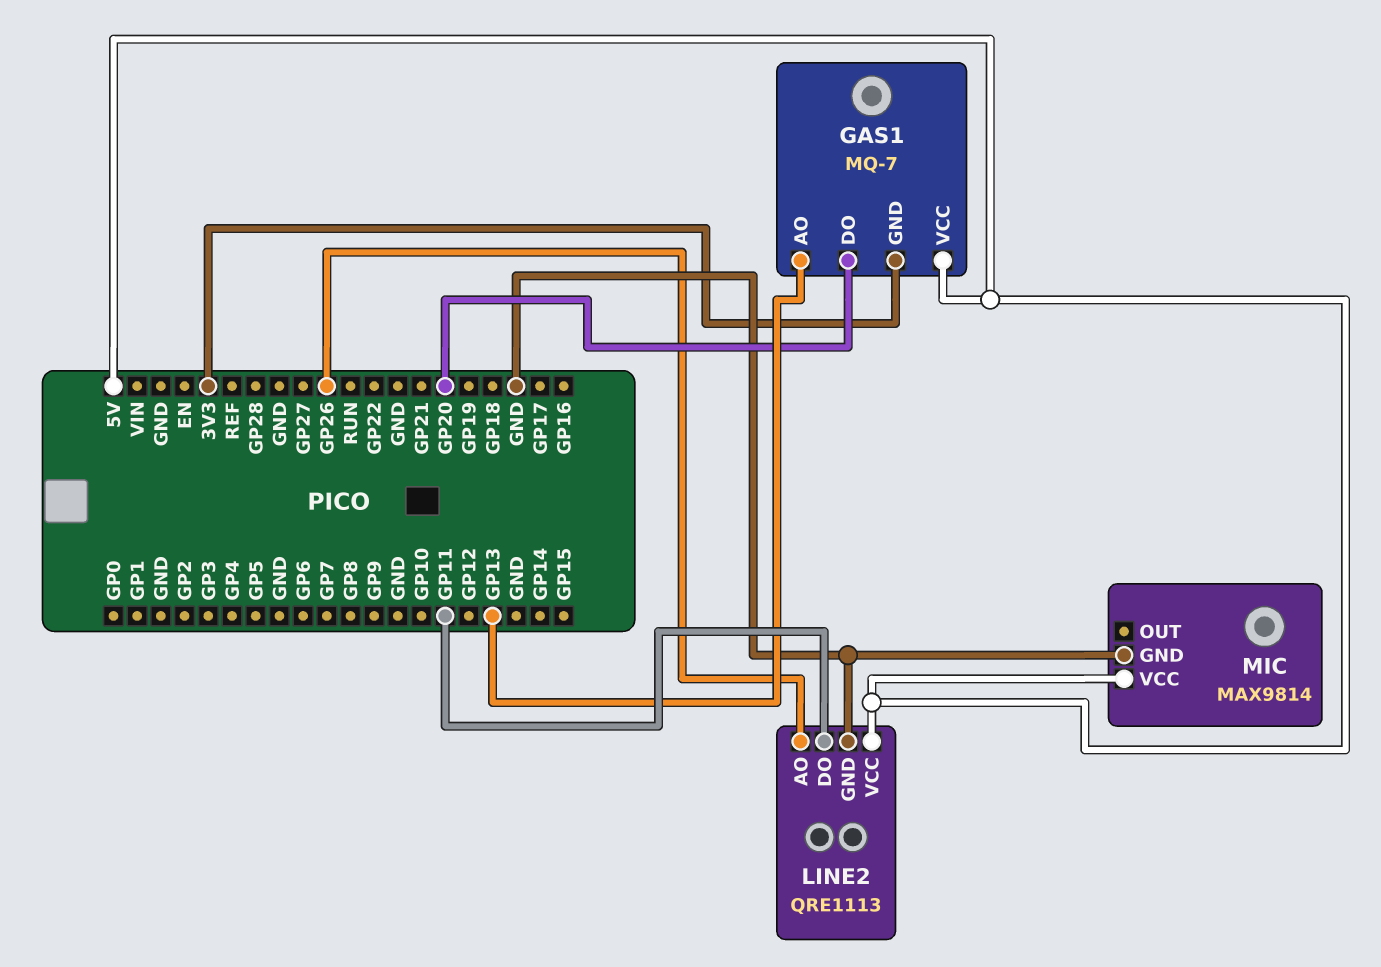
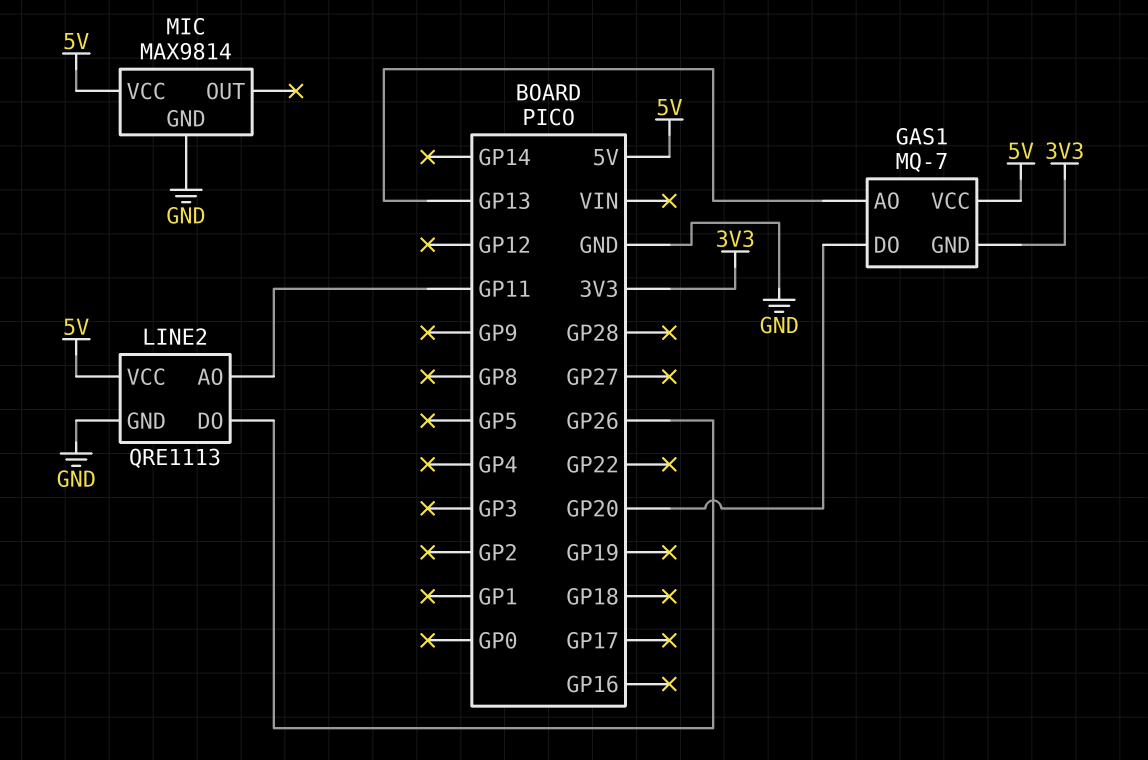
LINE2 pin AO: GP26 -> GP11
LINE2 pin DO: GP11 -> GP26

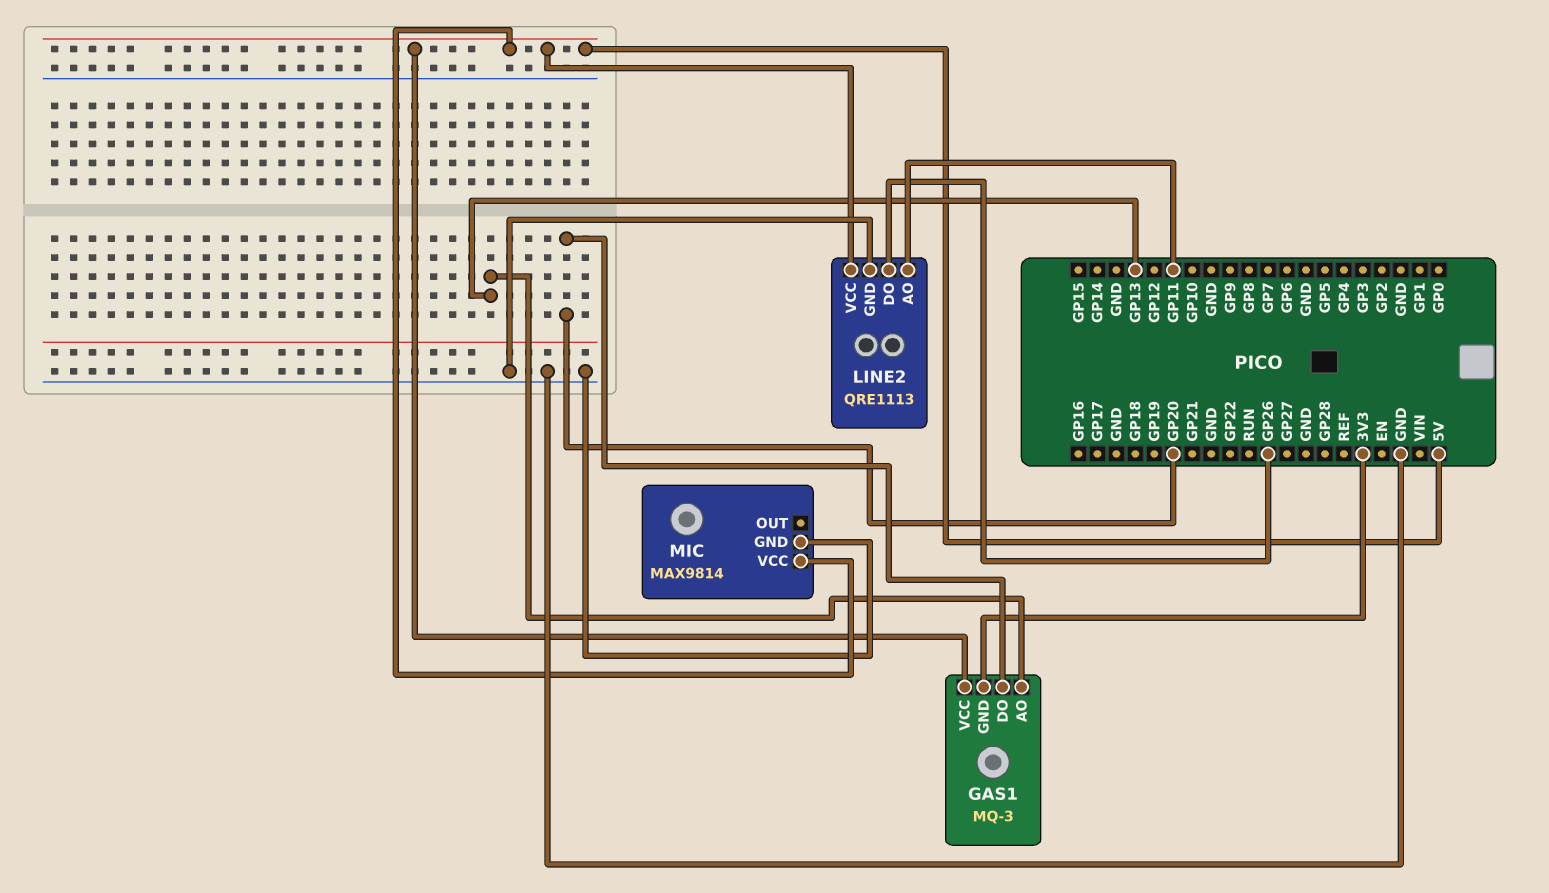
GAS1: MQ-7 -> MQ-3

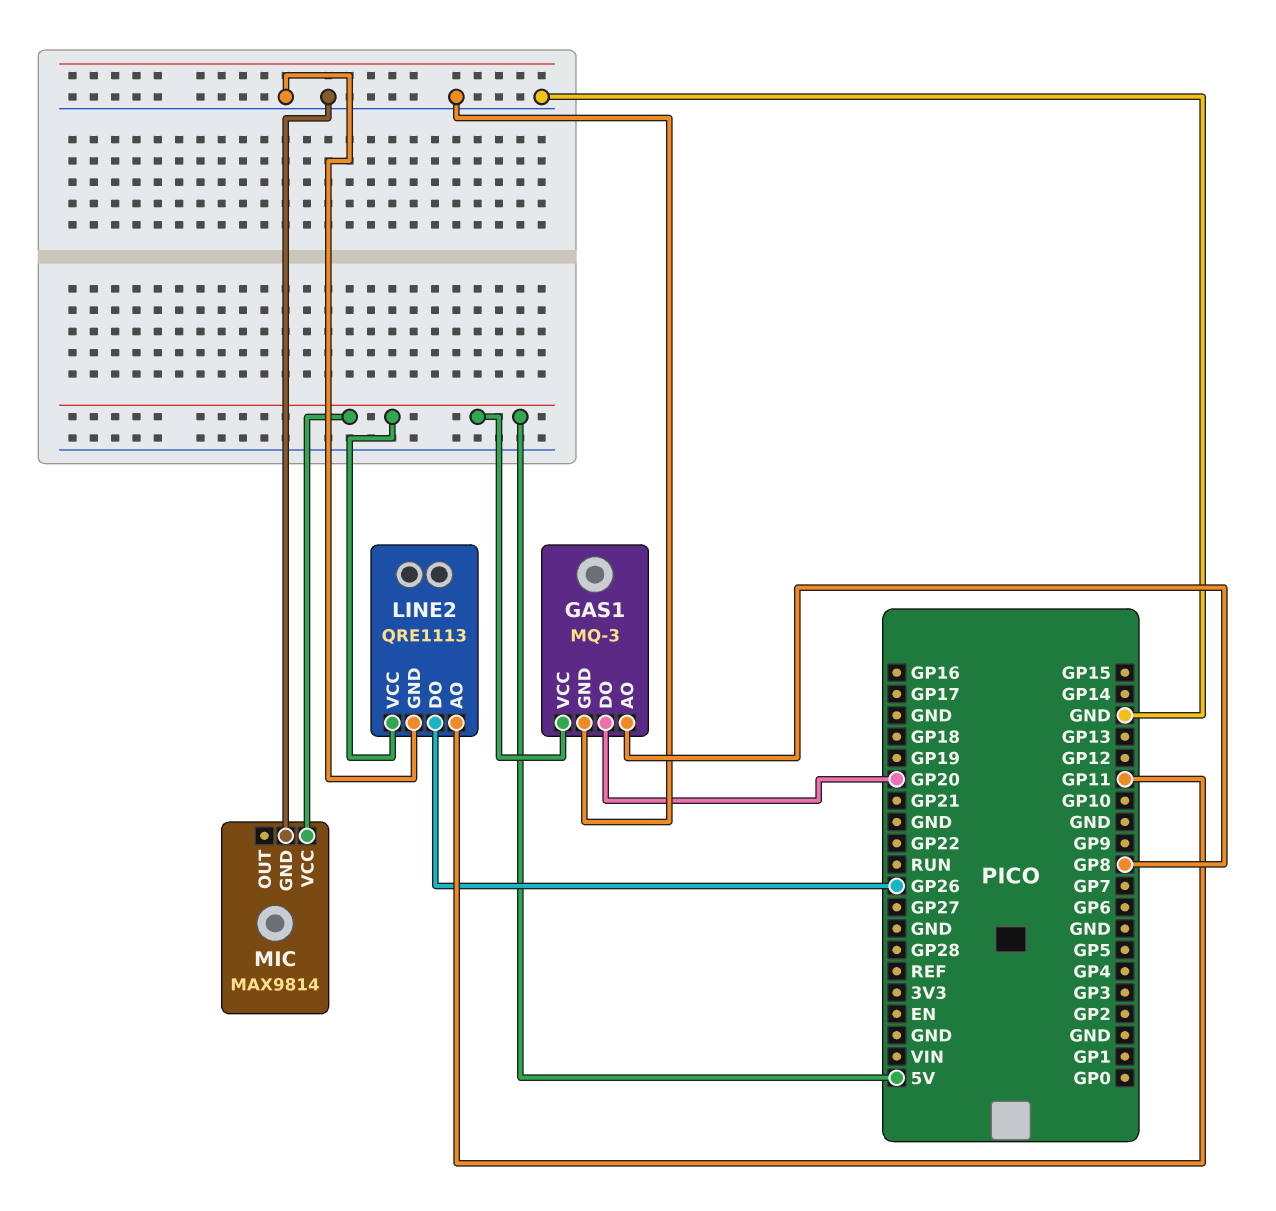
GAS1 pin AO: GP13 -> GP8
GAS1 pin GND: 3V3 -> GND

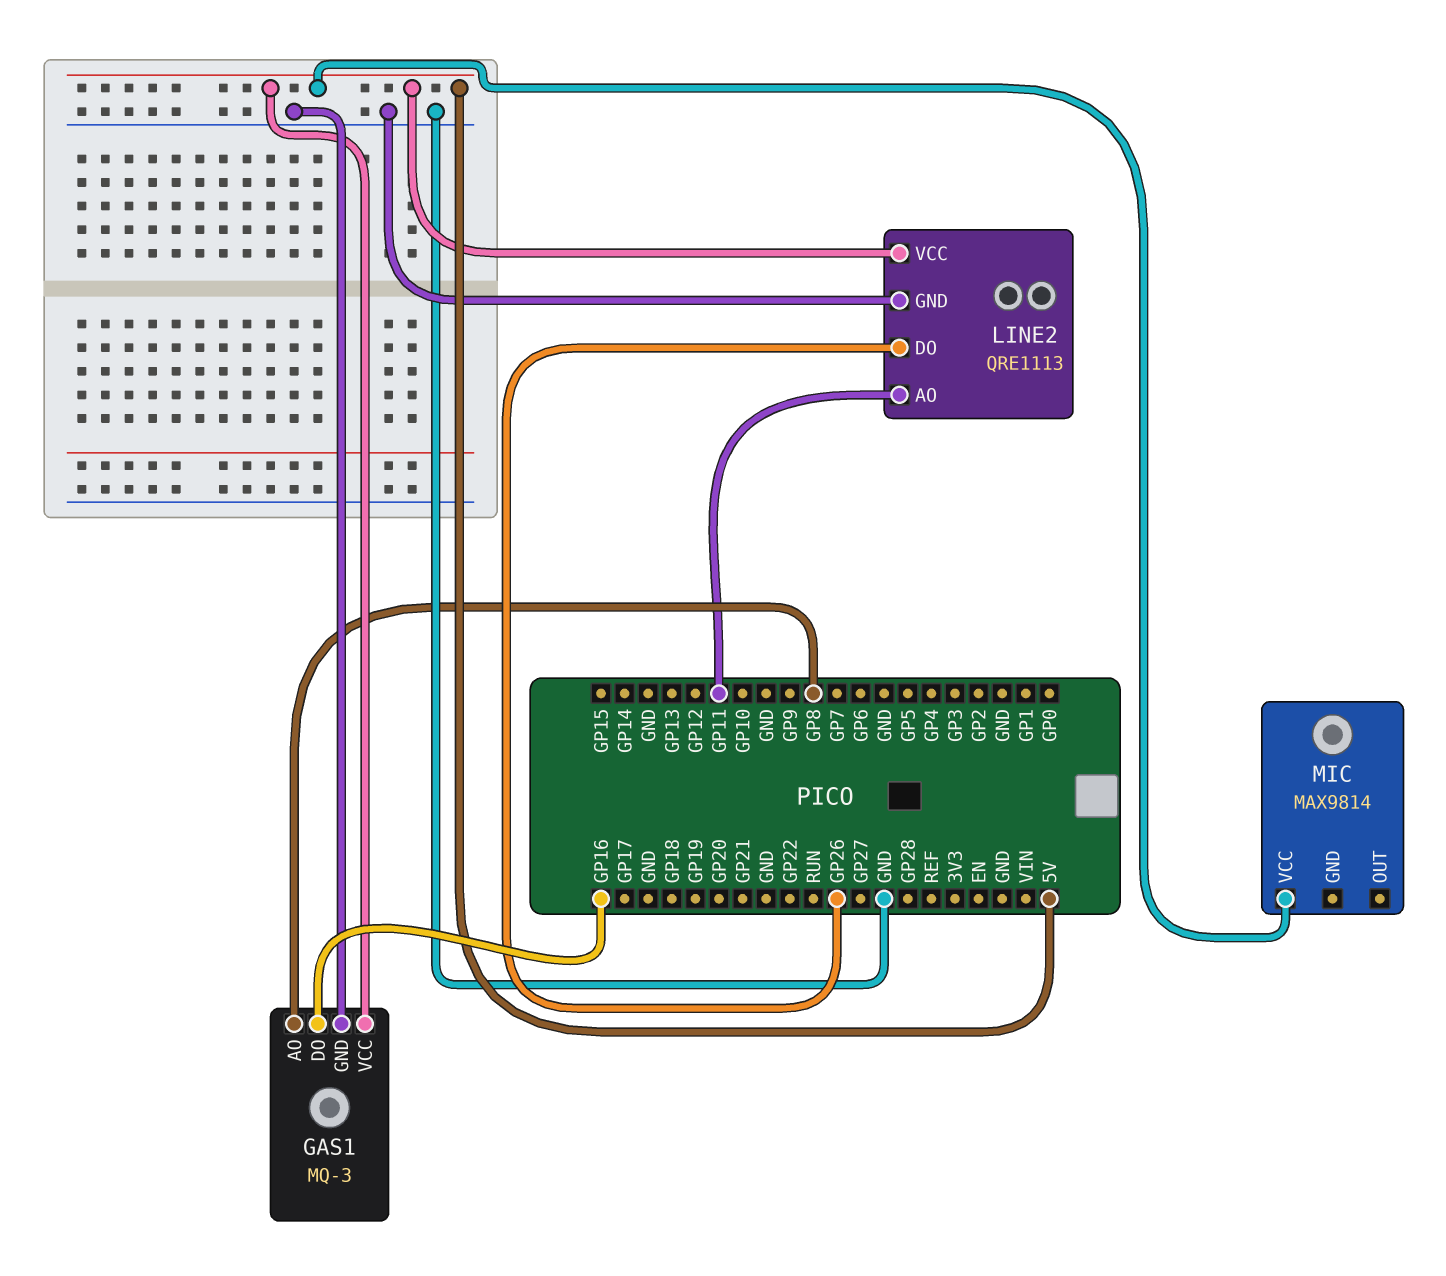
GAS1 pin DO: GP20 -> GP16
MIC pin GND: GND -> none

